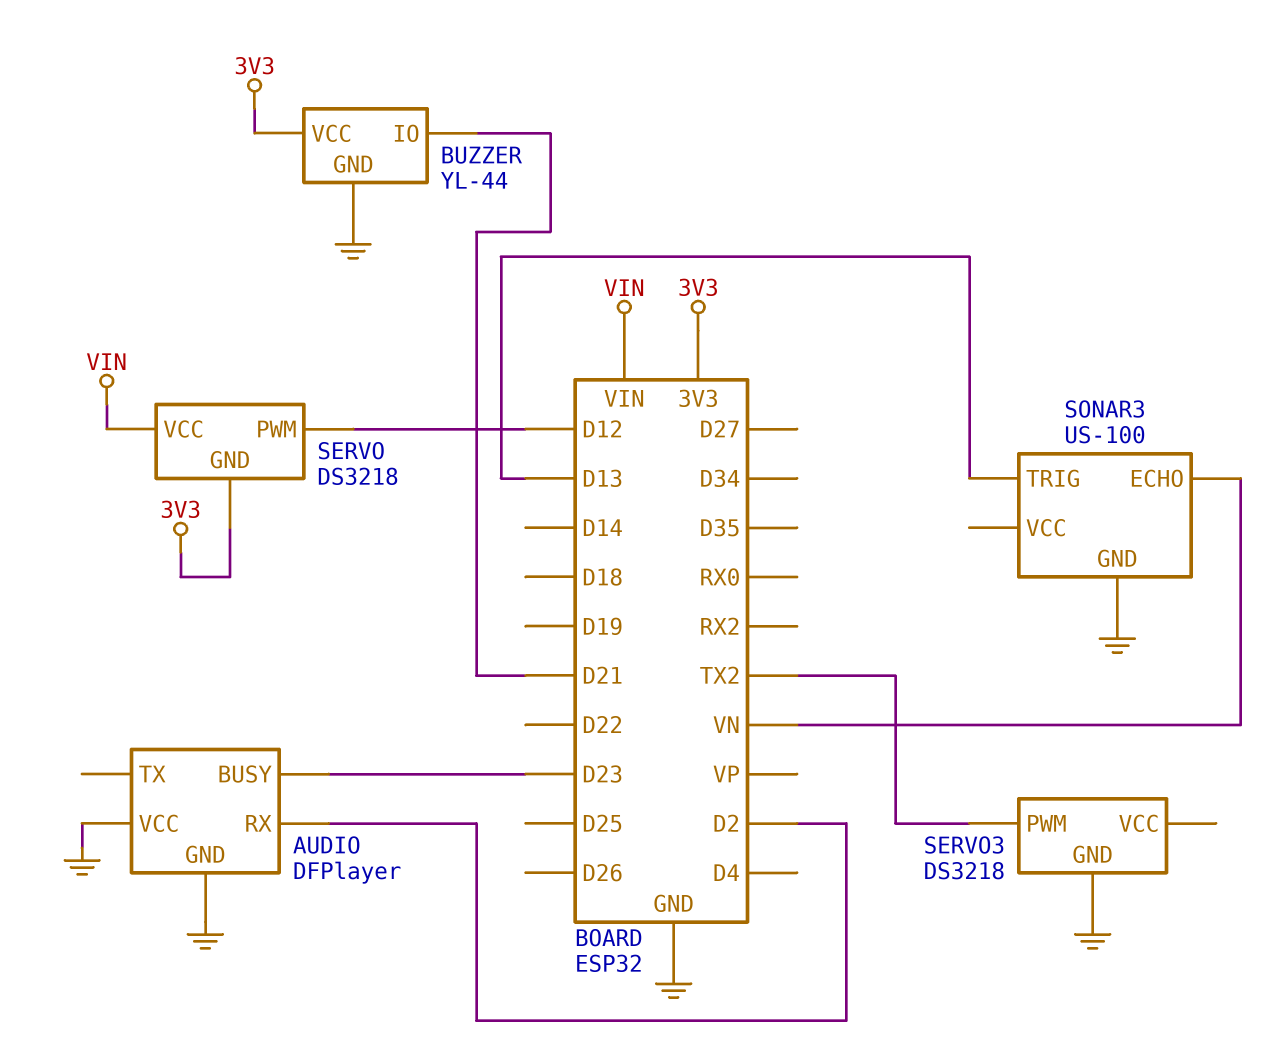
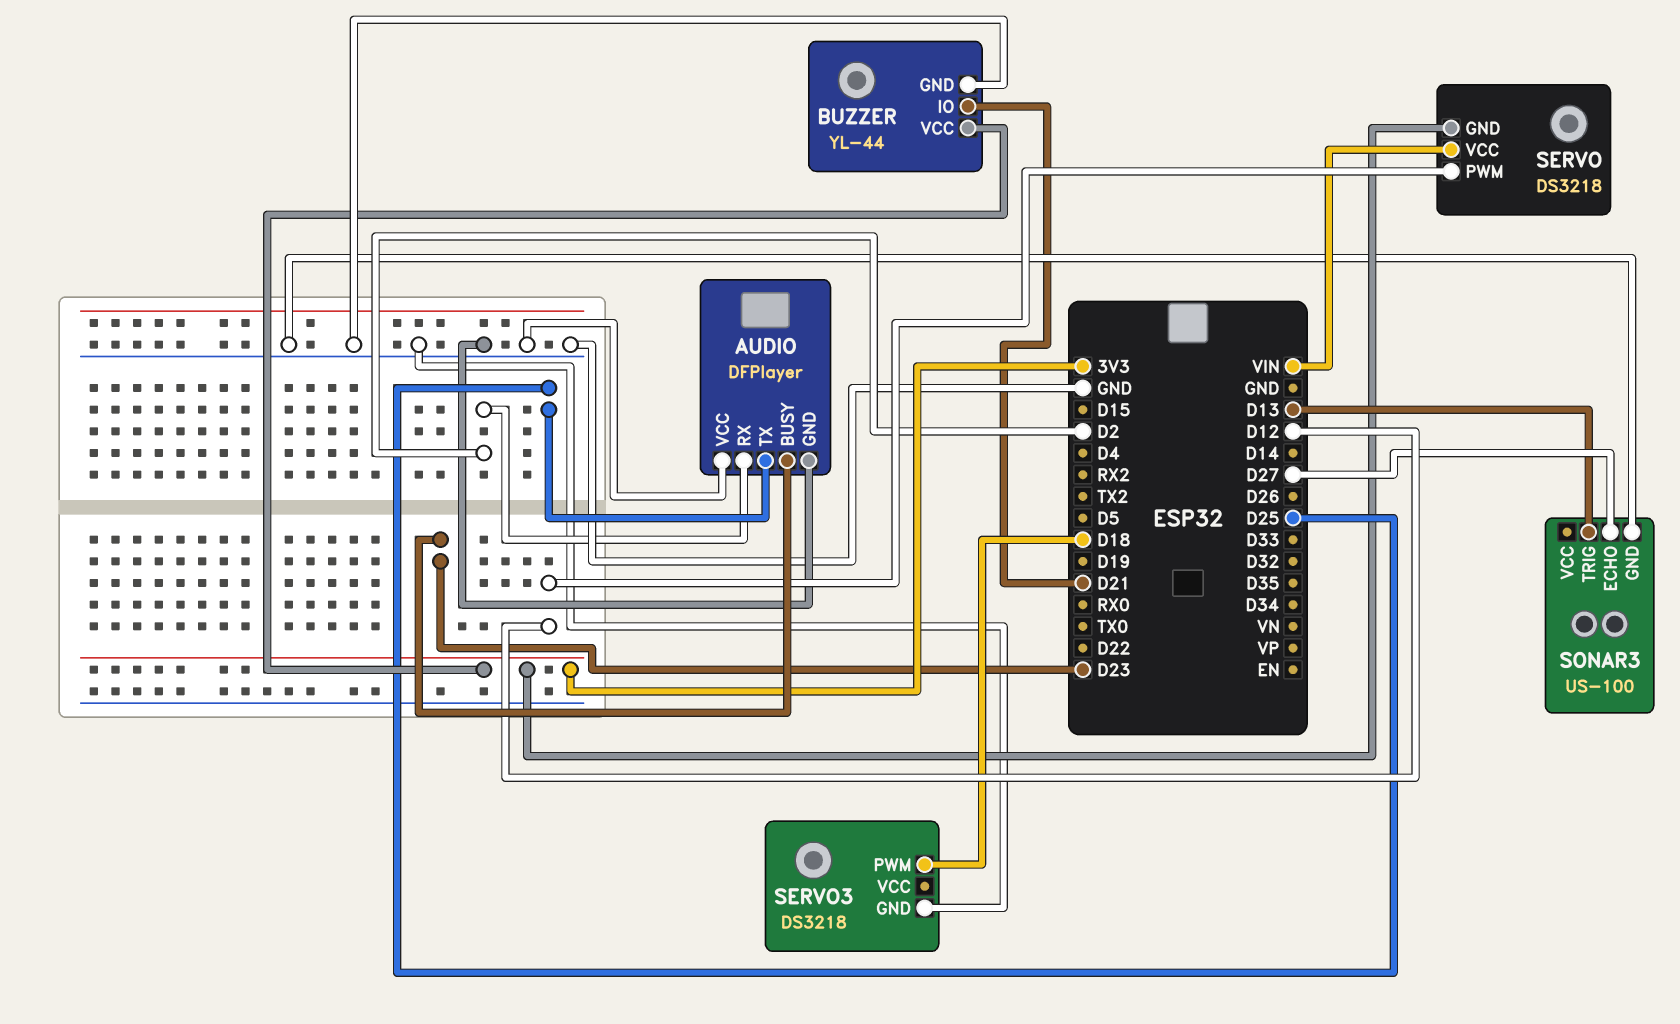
AUDIO pin TX: none -> D25
SERVO3 pin PWM: TX2 -> D18
SONAR3 pin ECHO: VN -> D27

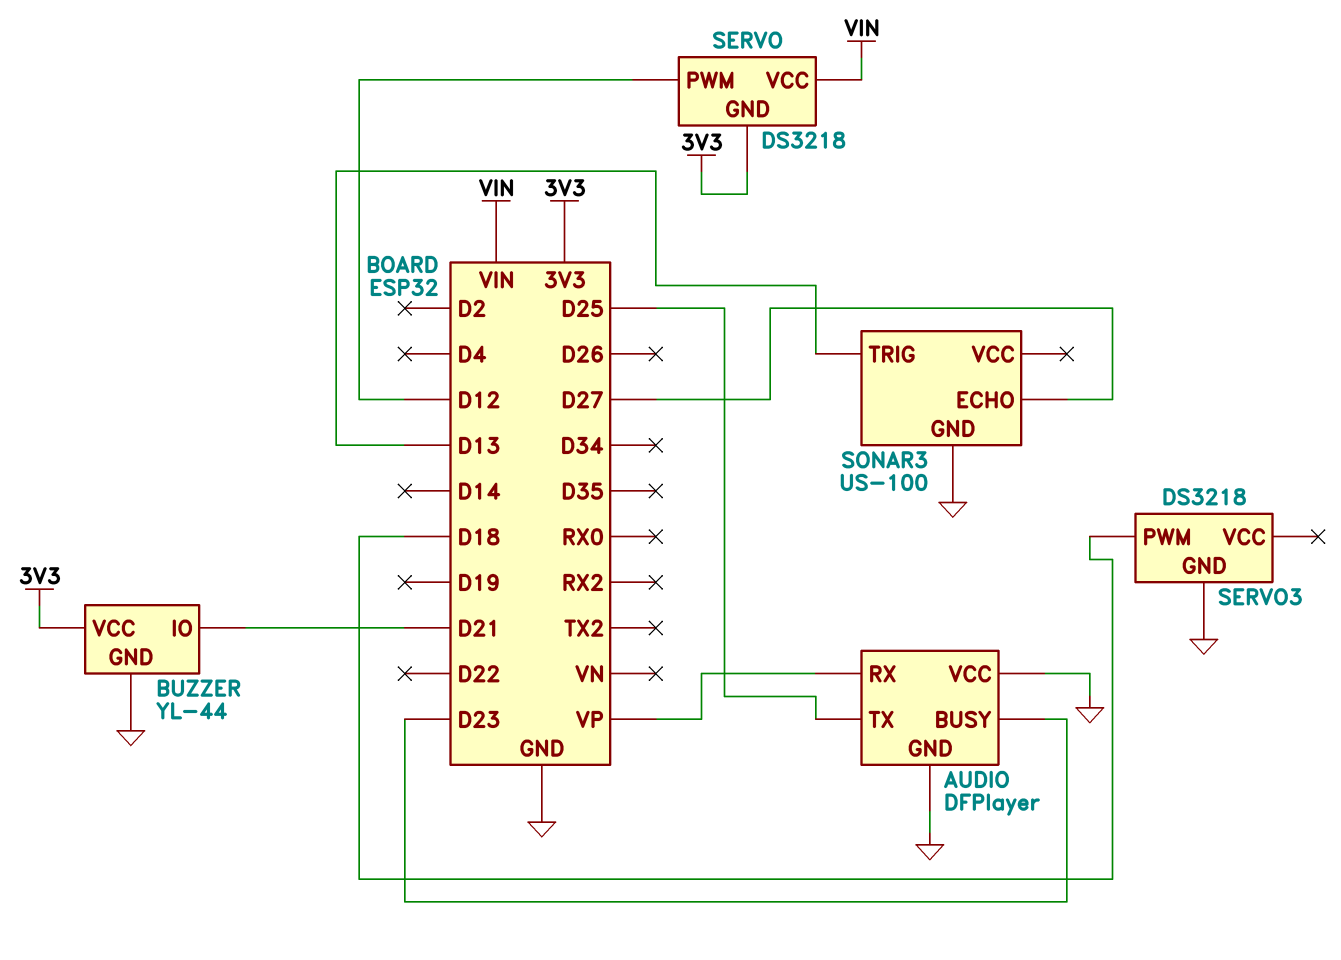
AUDIO pin RX: D2 -> VP

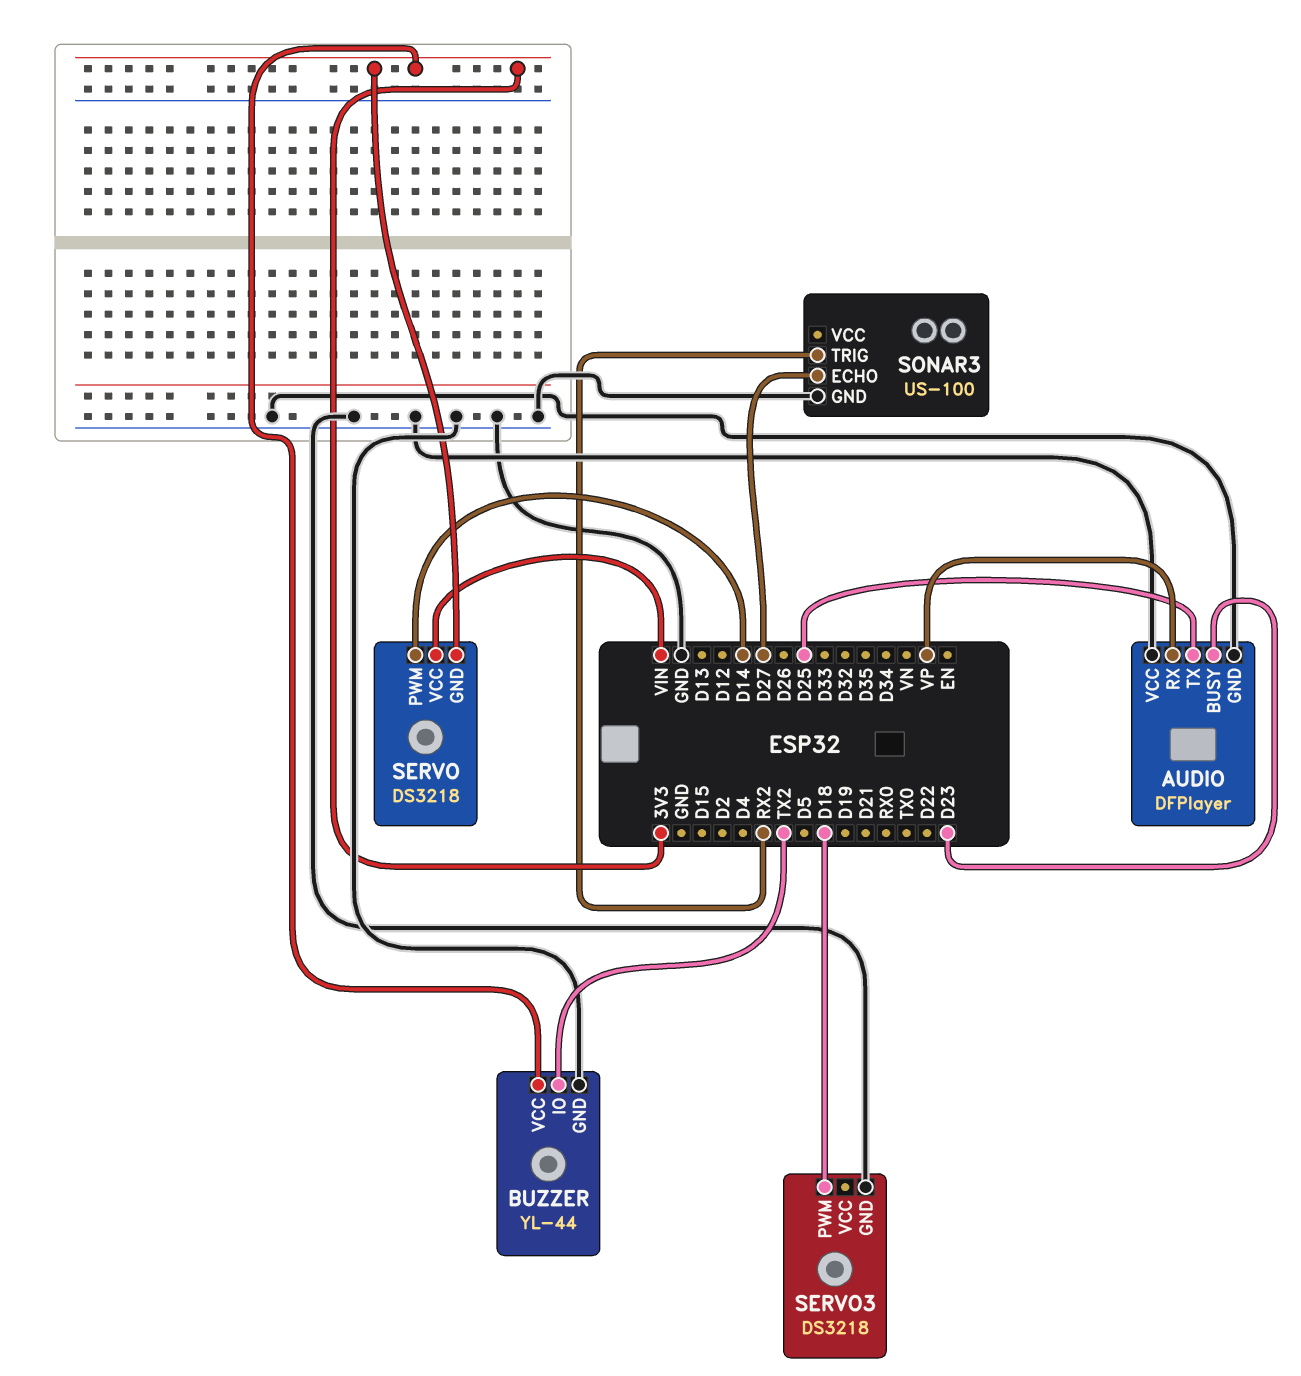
BUZZER pin IO: D21 -> TX2
SERVO pin PWM: D12 -> D14
SONAR3 pin TRIG: D13 -> RX2

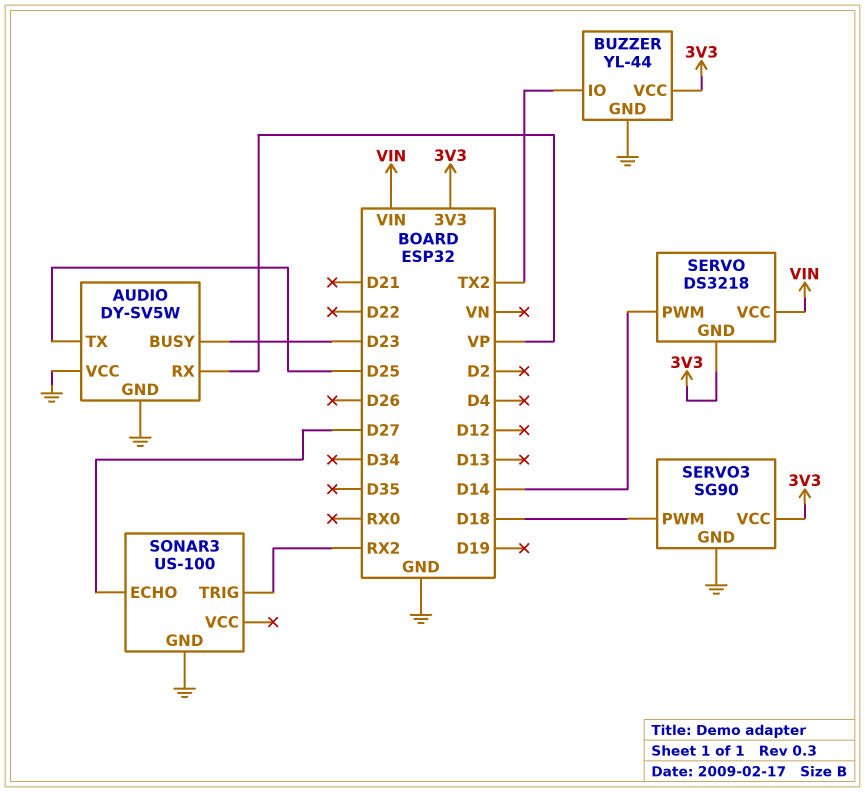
AUDIO: DFPlayer -> DY-SV5W
SERVO3: DS3218 -> SG90
SERVO3 pin VCC: none -> 3V3

